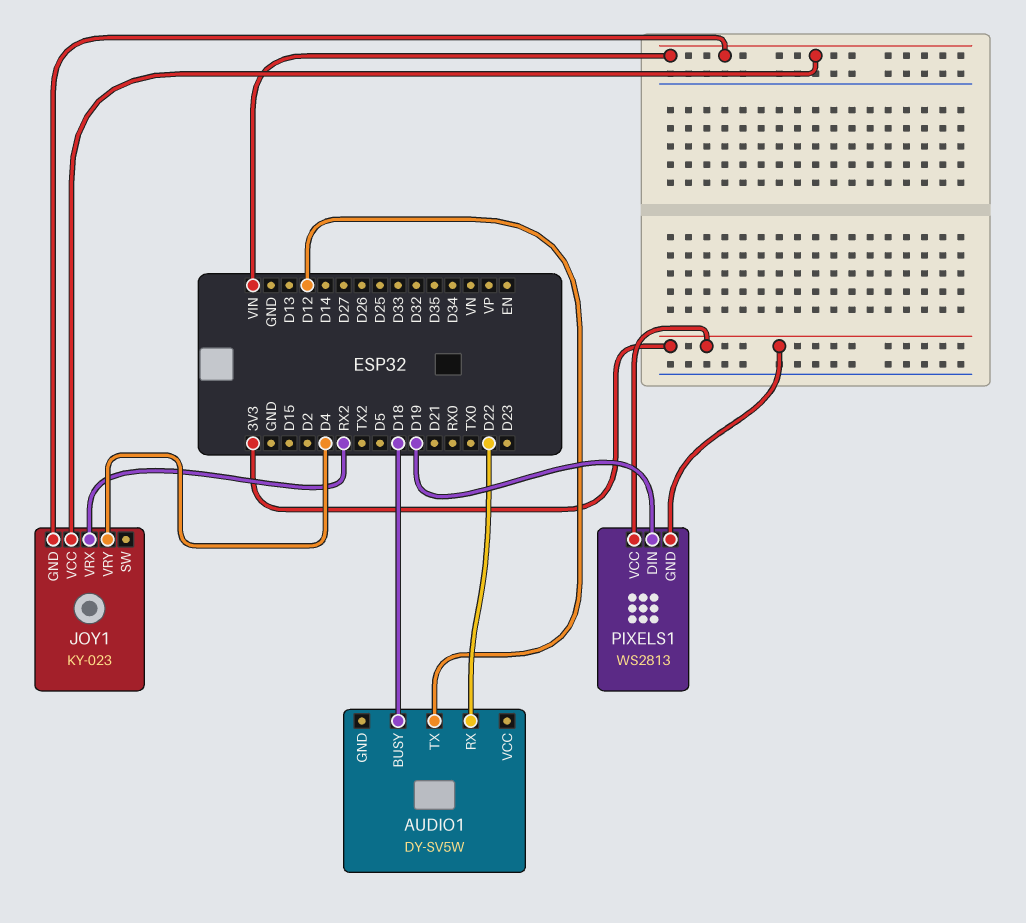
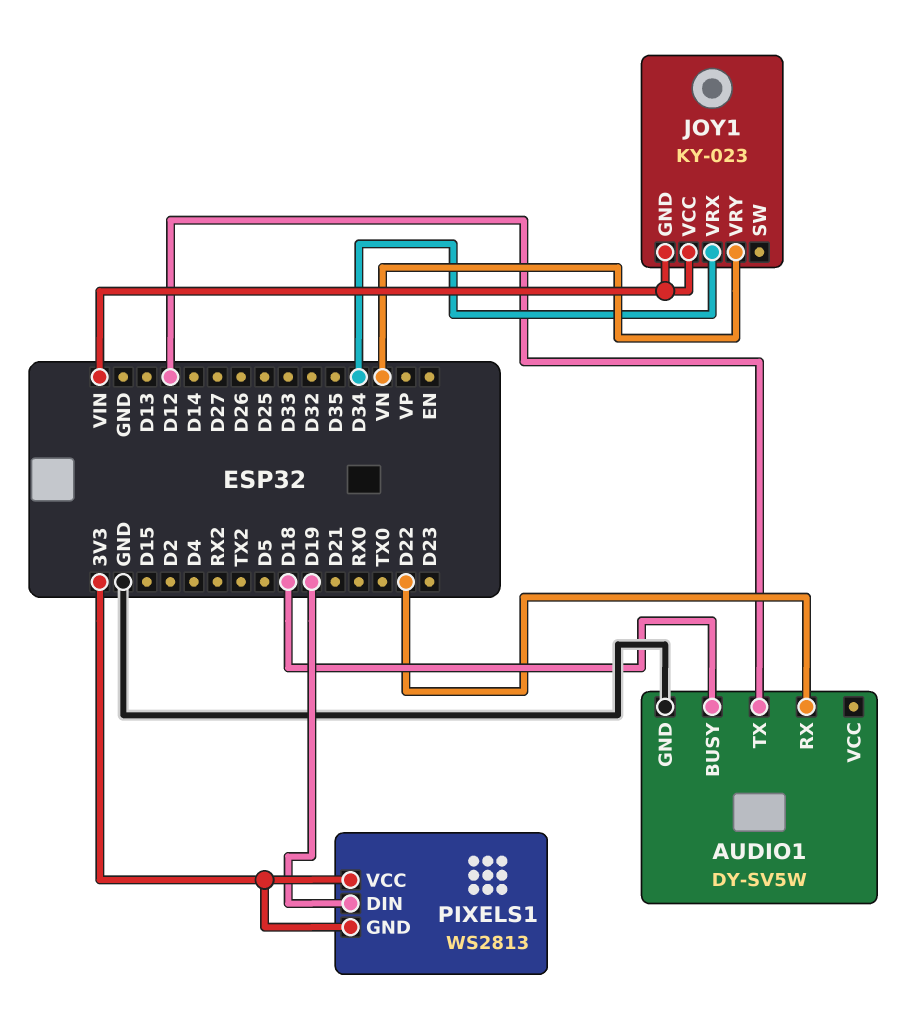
AUDIO1 pin GND: none -> GND
JOY1 pin VRX: RX2 -> D34
JOY1 pin VRY: D4 -> VN

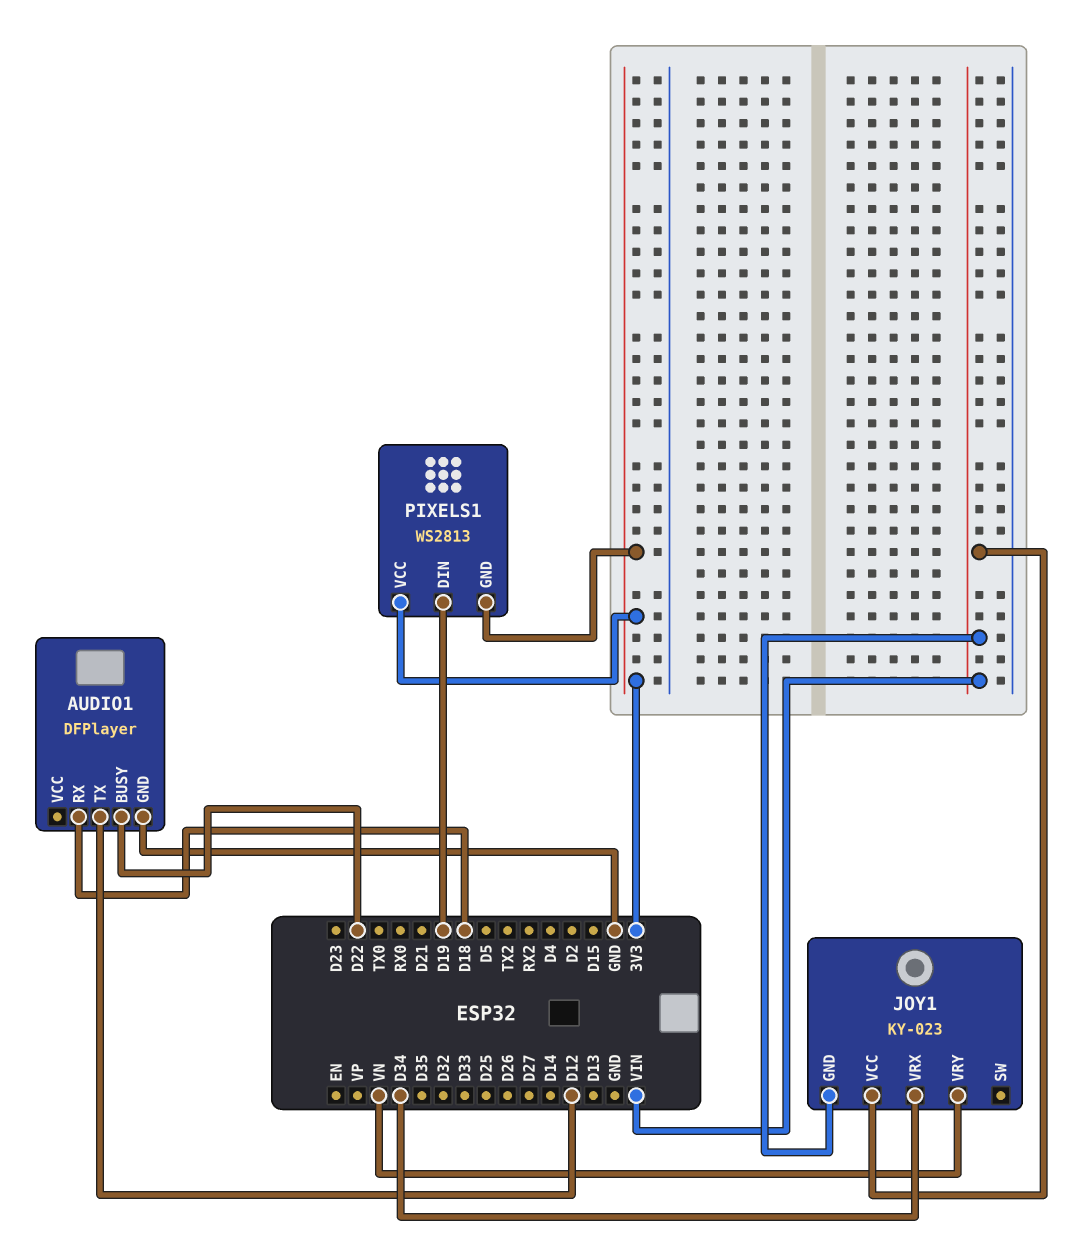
AUDIO1: DY-SV5W -> DFPlayer
AUDIO1 pin BUSY: D18 -> D22
AUDIO1 pin RX: D22 -> D18

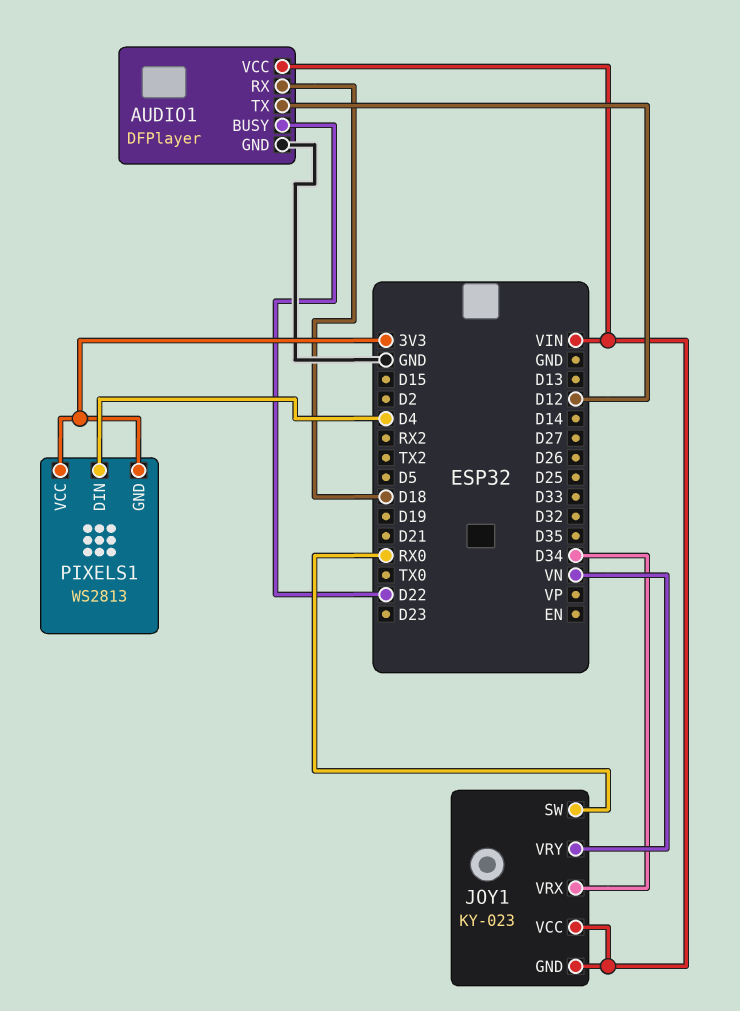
AUDIO1 pin VCC: none -> VIN
JOY1 pin SW: none -> RX0
PIXELS1 pin DIN: D19 -> D4

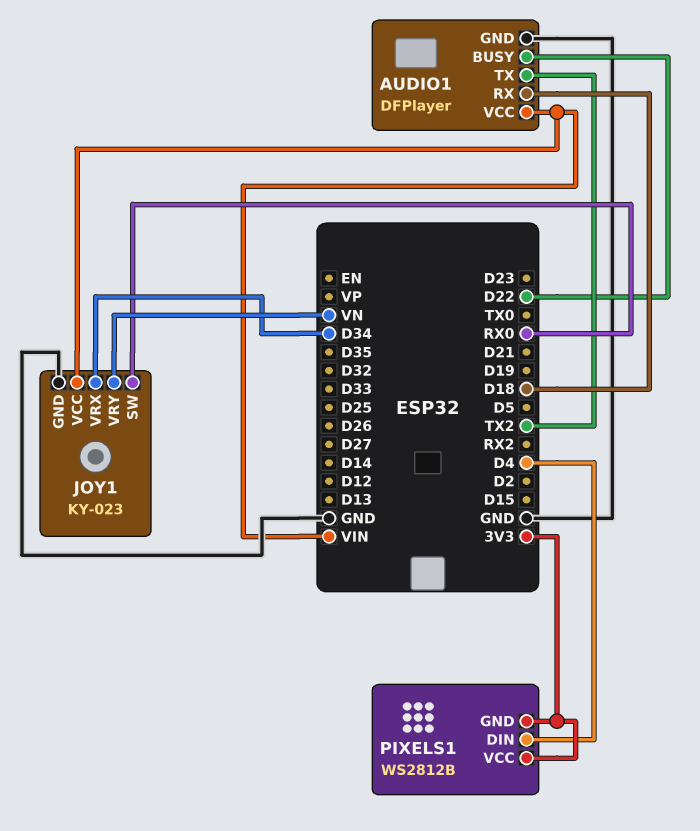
AUDIO1 pin TX: D12 -> TX2
JOY1 pin GND: VIN -> GND
PIXELS1: WS2813 -> WS2812B

